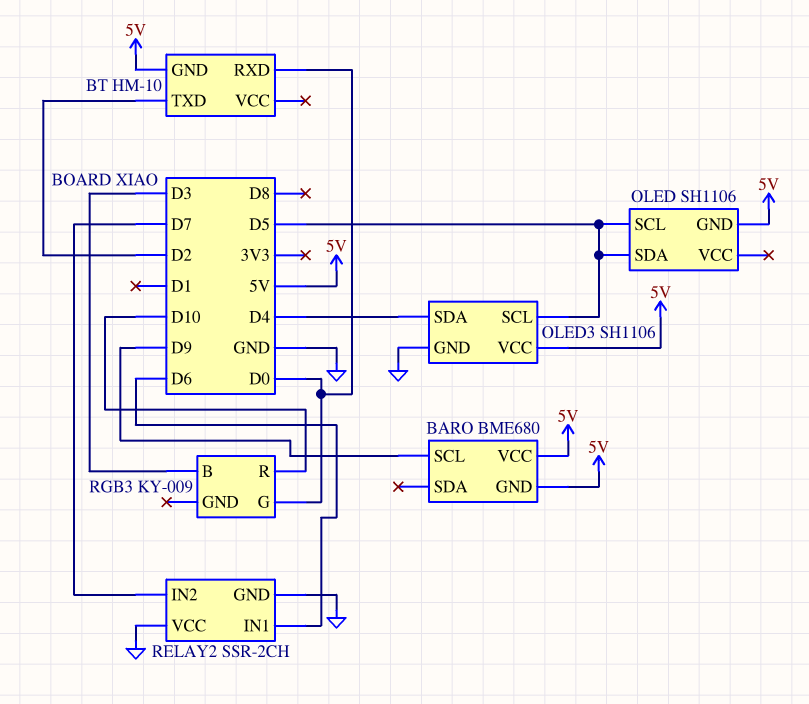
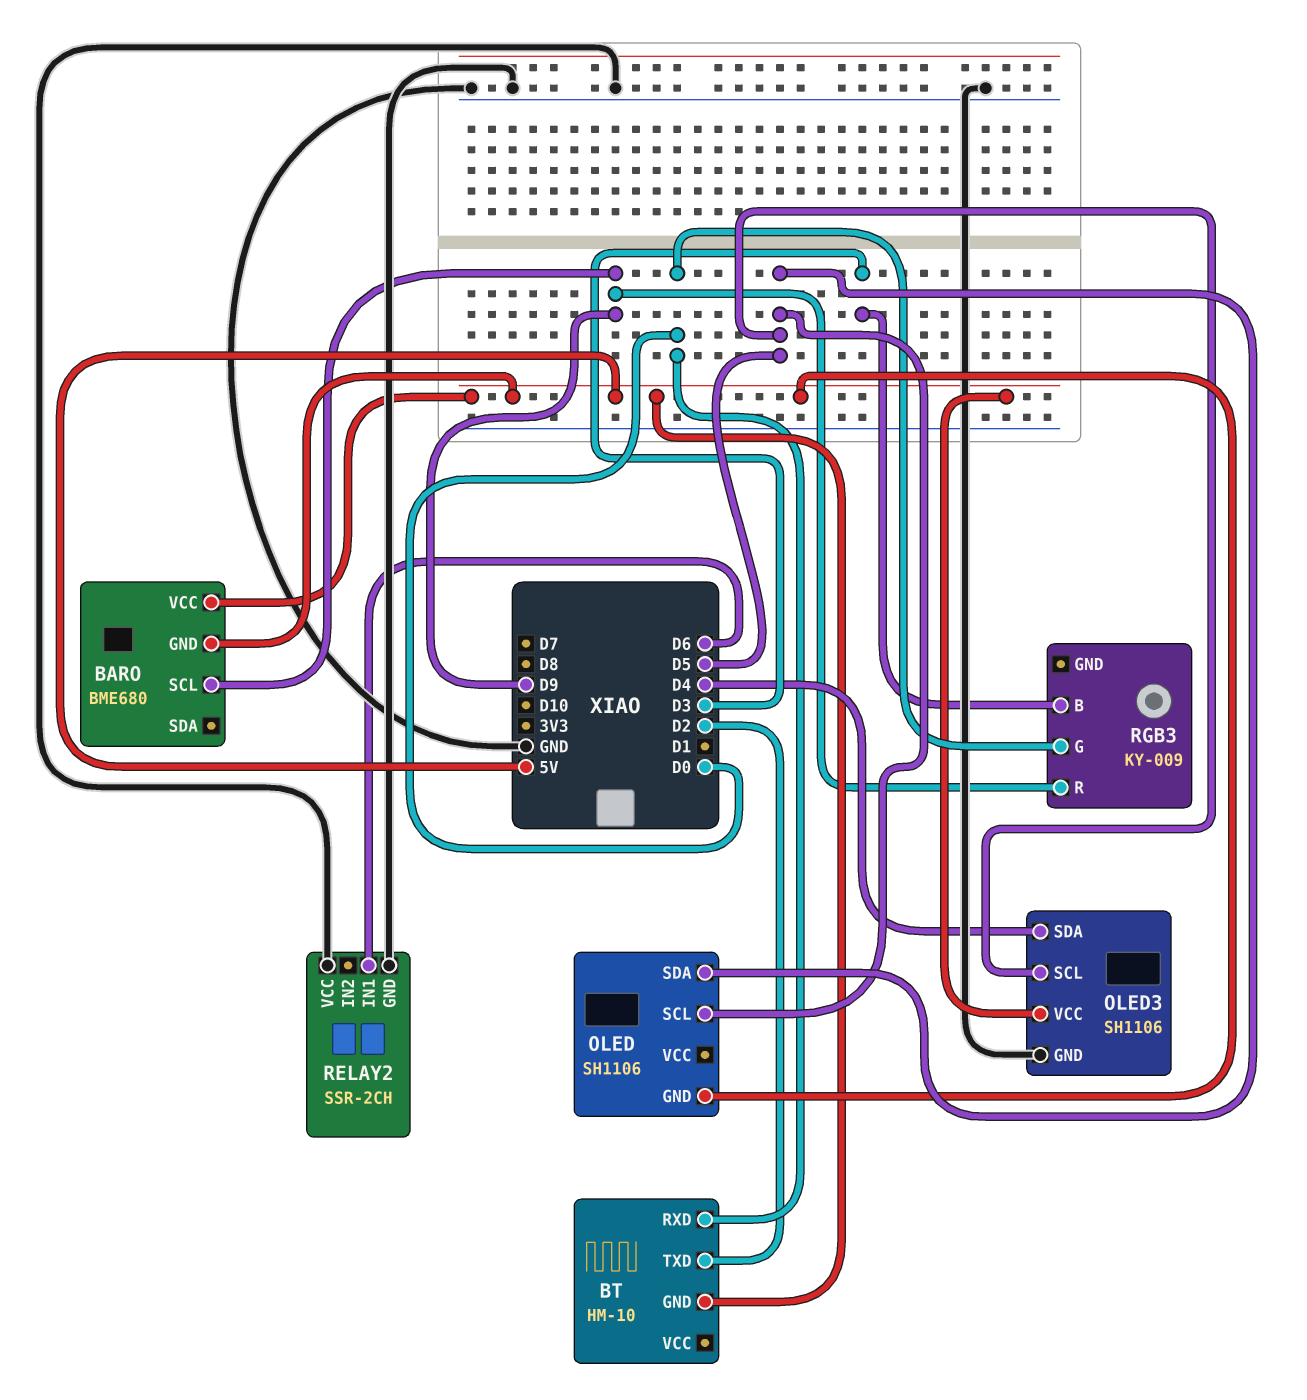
RELAY2 pin IN2: D7 -> none
RGB3 pin R: D10 -> D9

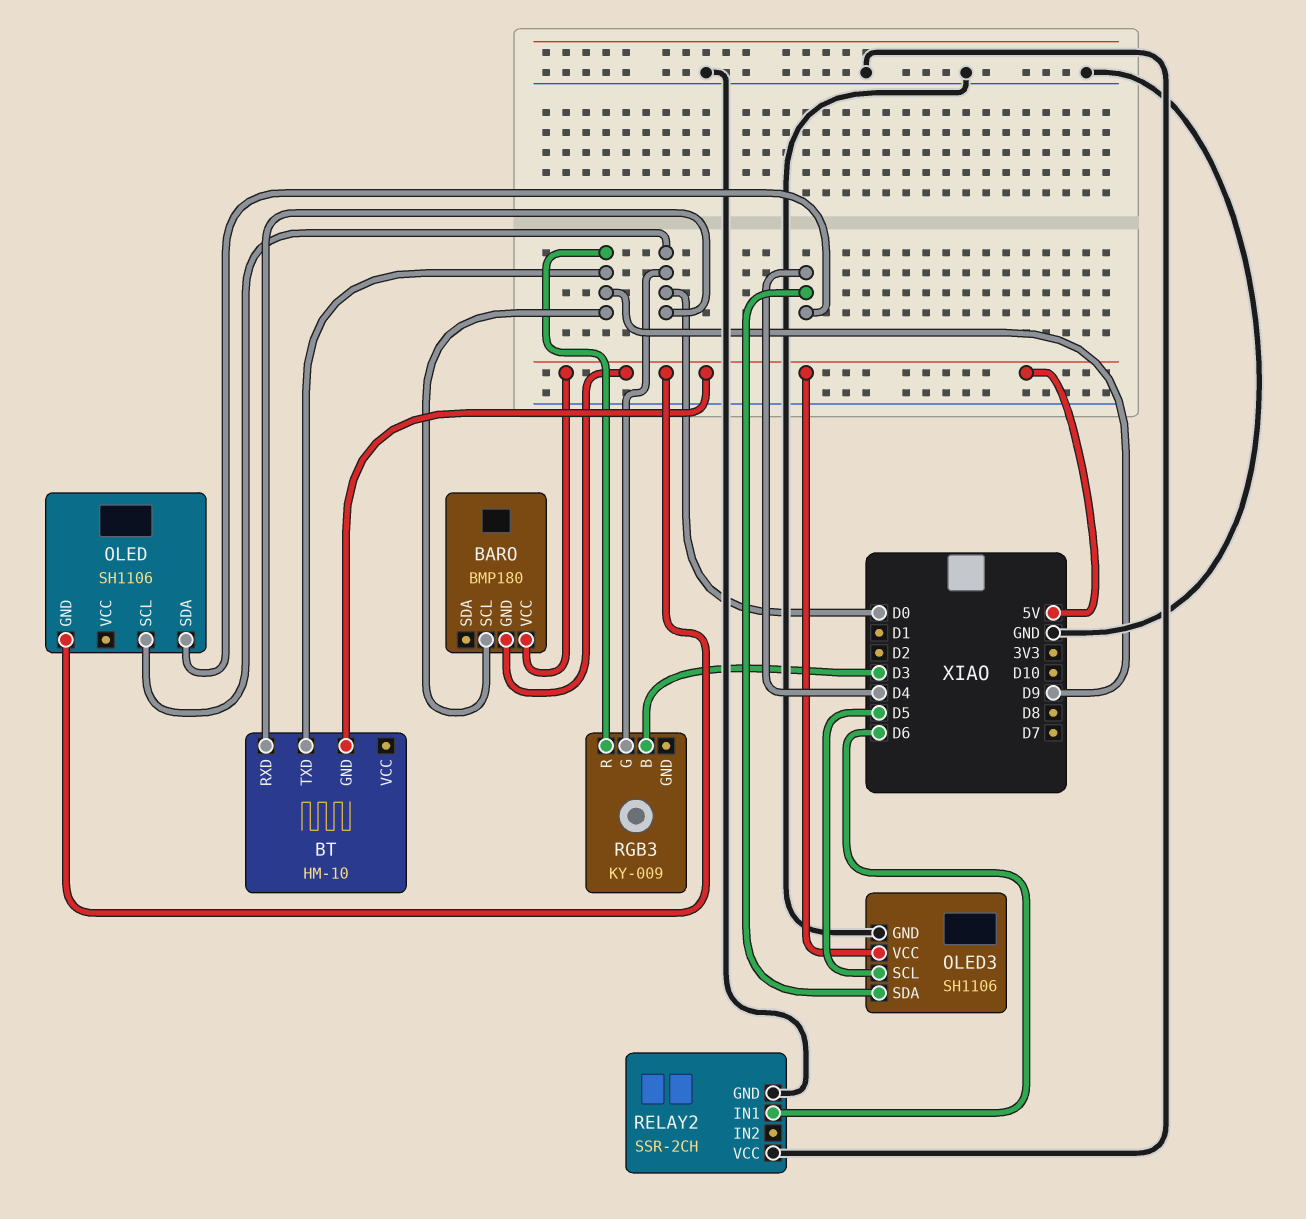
BARO: BME680 -> BMP180
BT pin TXD: D2 -> D9
OLED pin SCL: D5 -> D0
OLED pin SDA: D5 -> D4

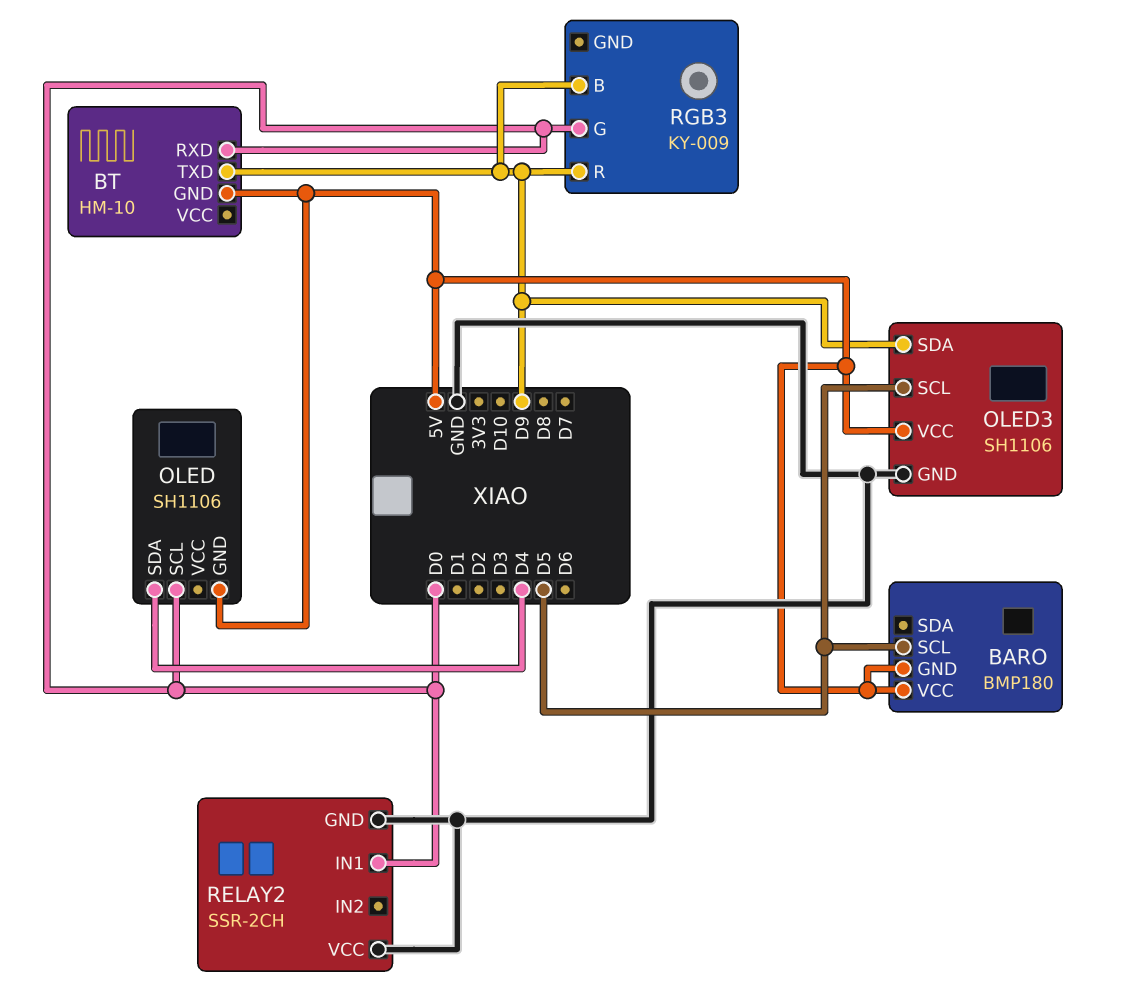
BARO pin SCL: D9 -> D5
OLED3 pin SDA: D4 -> D9
RELAY2 pin IN1: D6 -> D0
RGB3 pin B: D3 -> D9

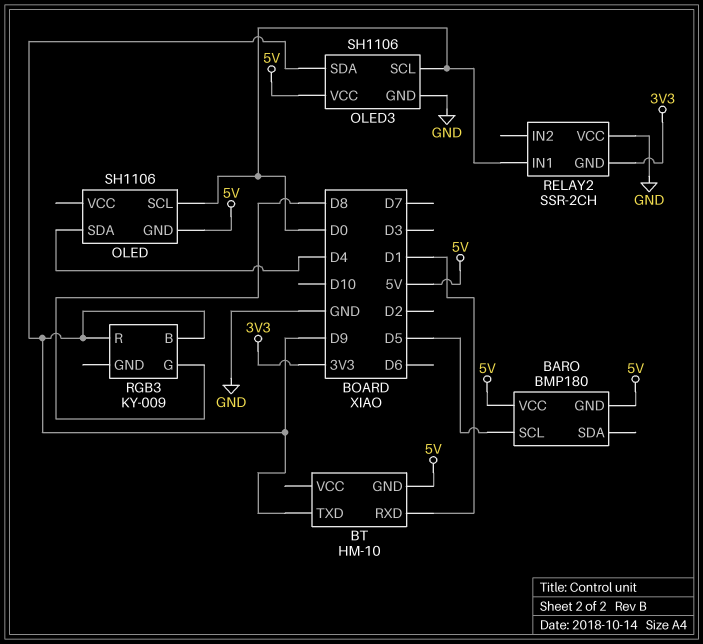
BT pin RXD: D0 -> D1
OLED3 pin SCL: D5 -> D0
RELAY2 pin GND: GND -> 3V3
RGB3 pin G: D0 -> D8

